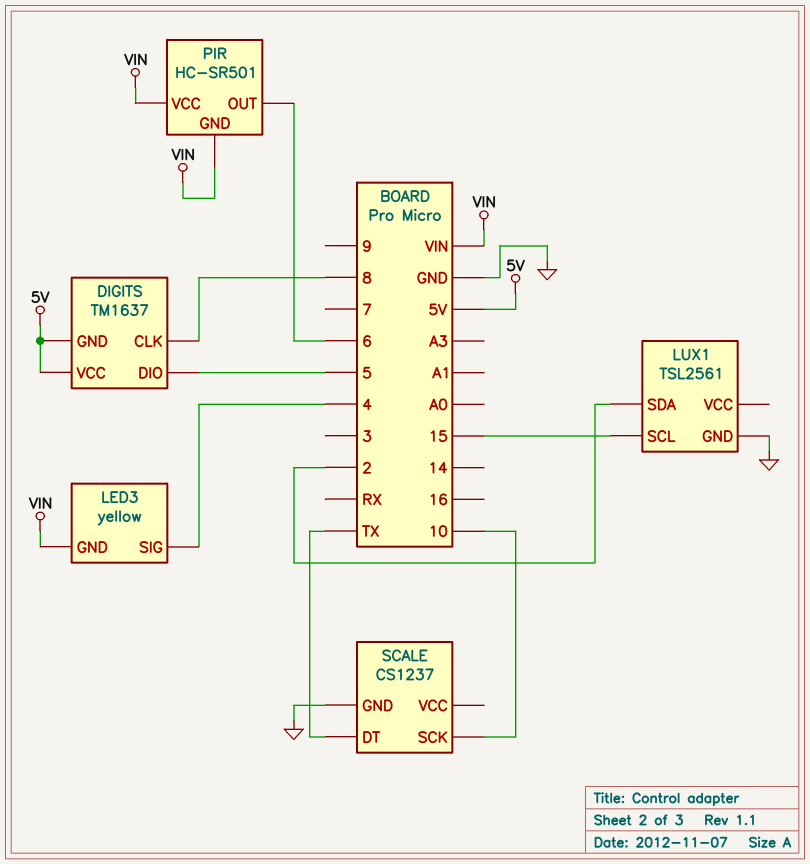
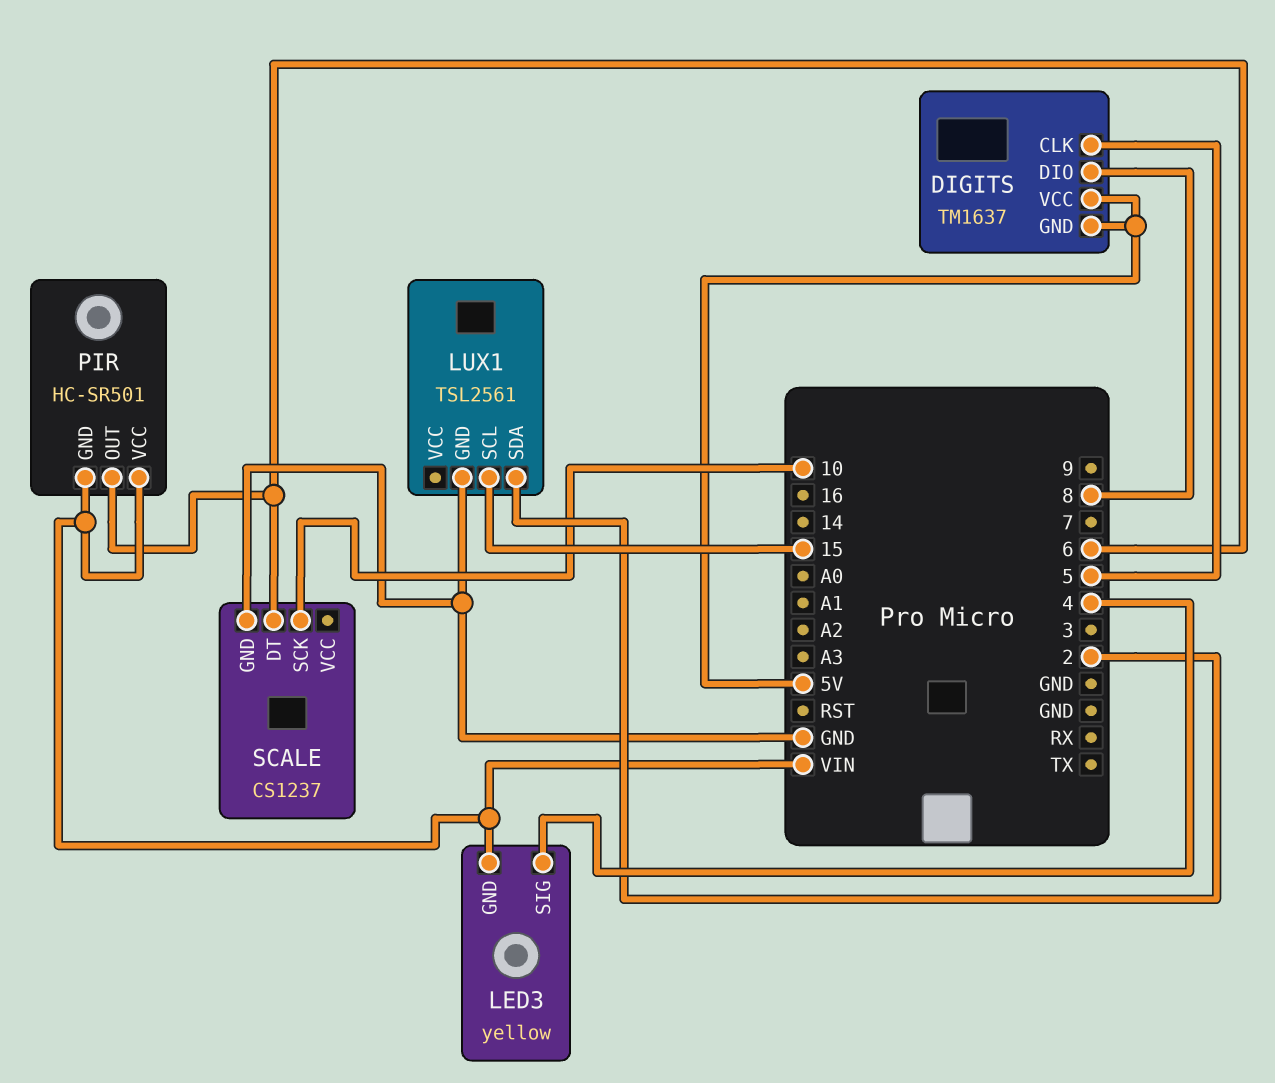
DIGITS pin CLK: 8 -> 5
DIGITS pin DIO: 5 -> 8
SCALE pin DT: TX -> 6

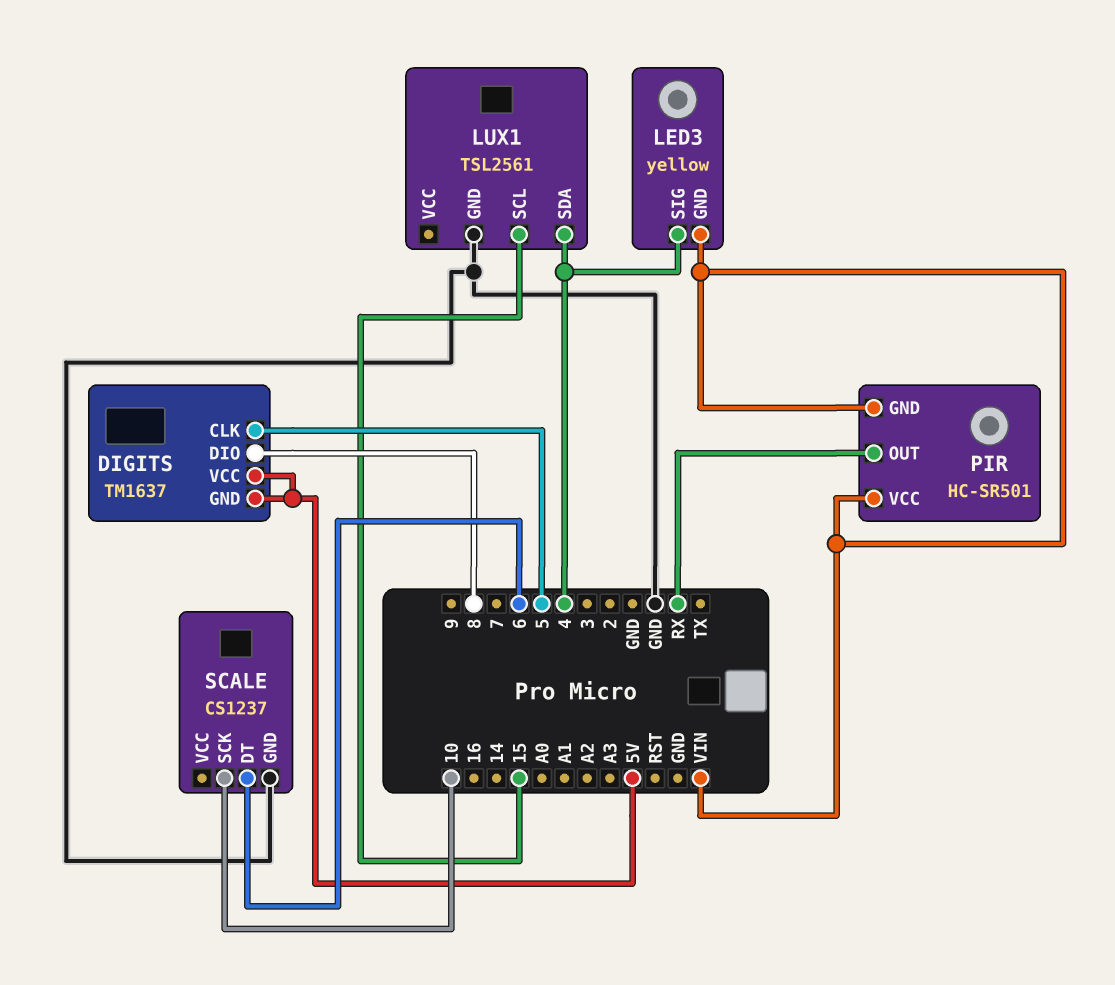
LUX1 pin SDA: 2 -> 4
PIR pin OUT: 6 -> RX

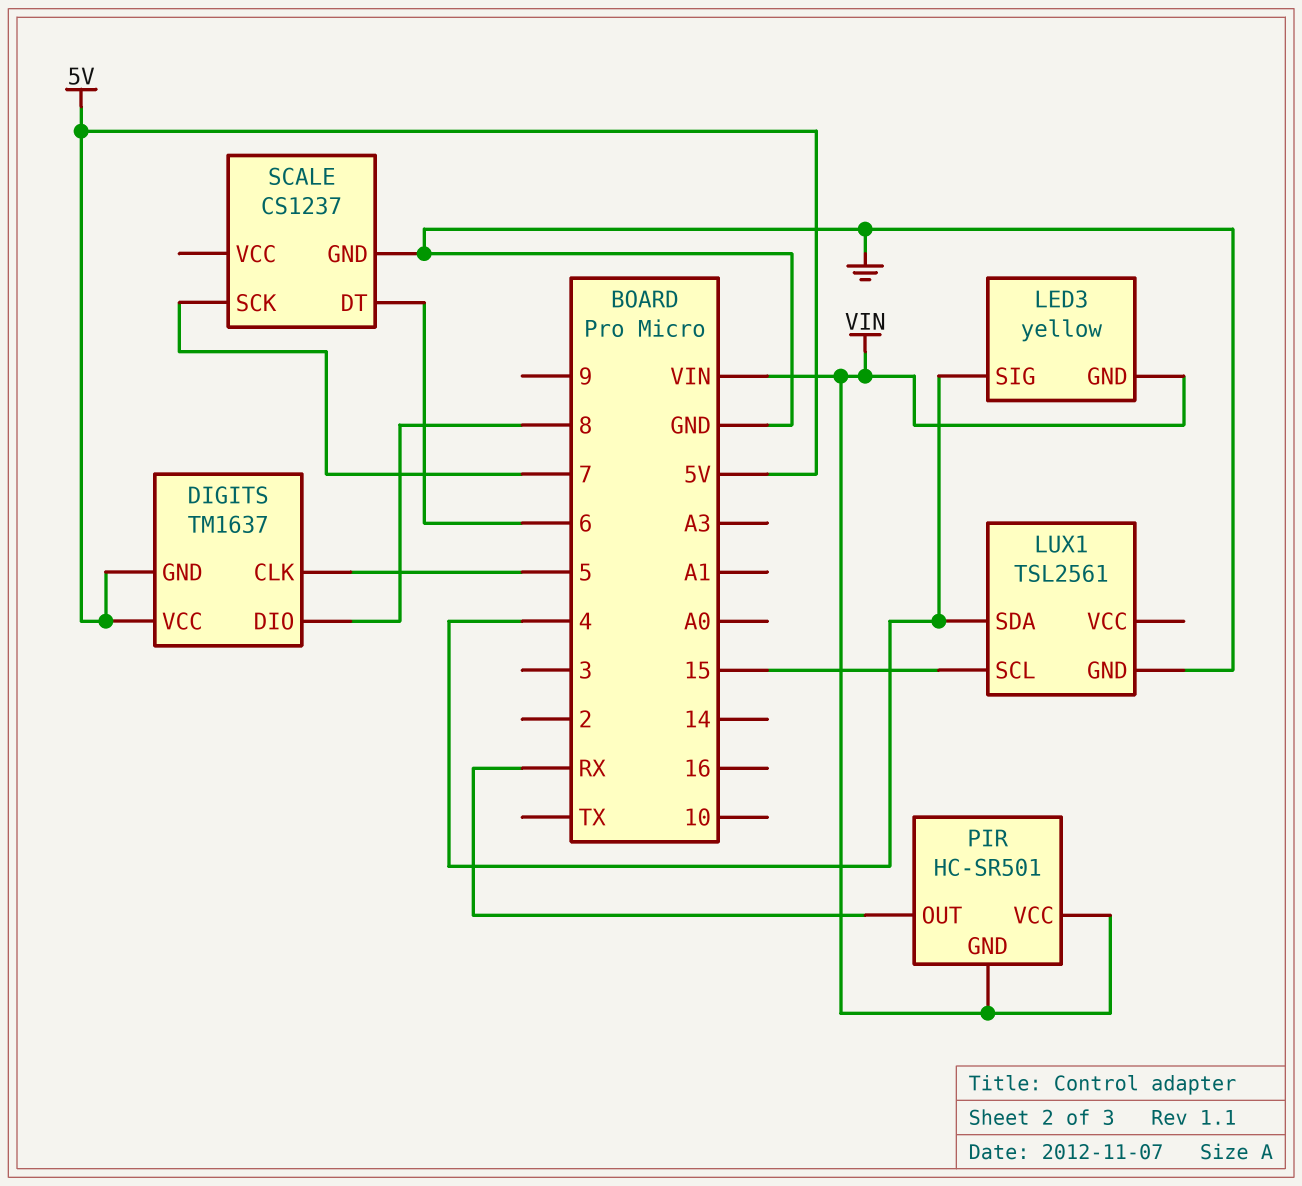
SCALE pin SCK: 10 -> 7

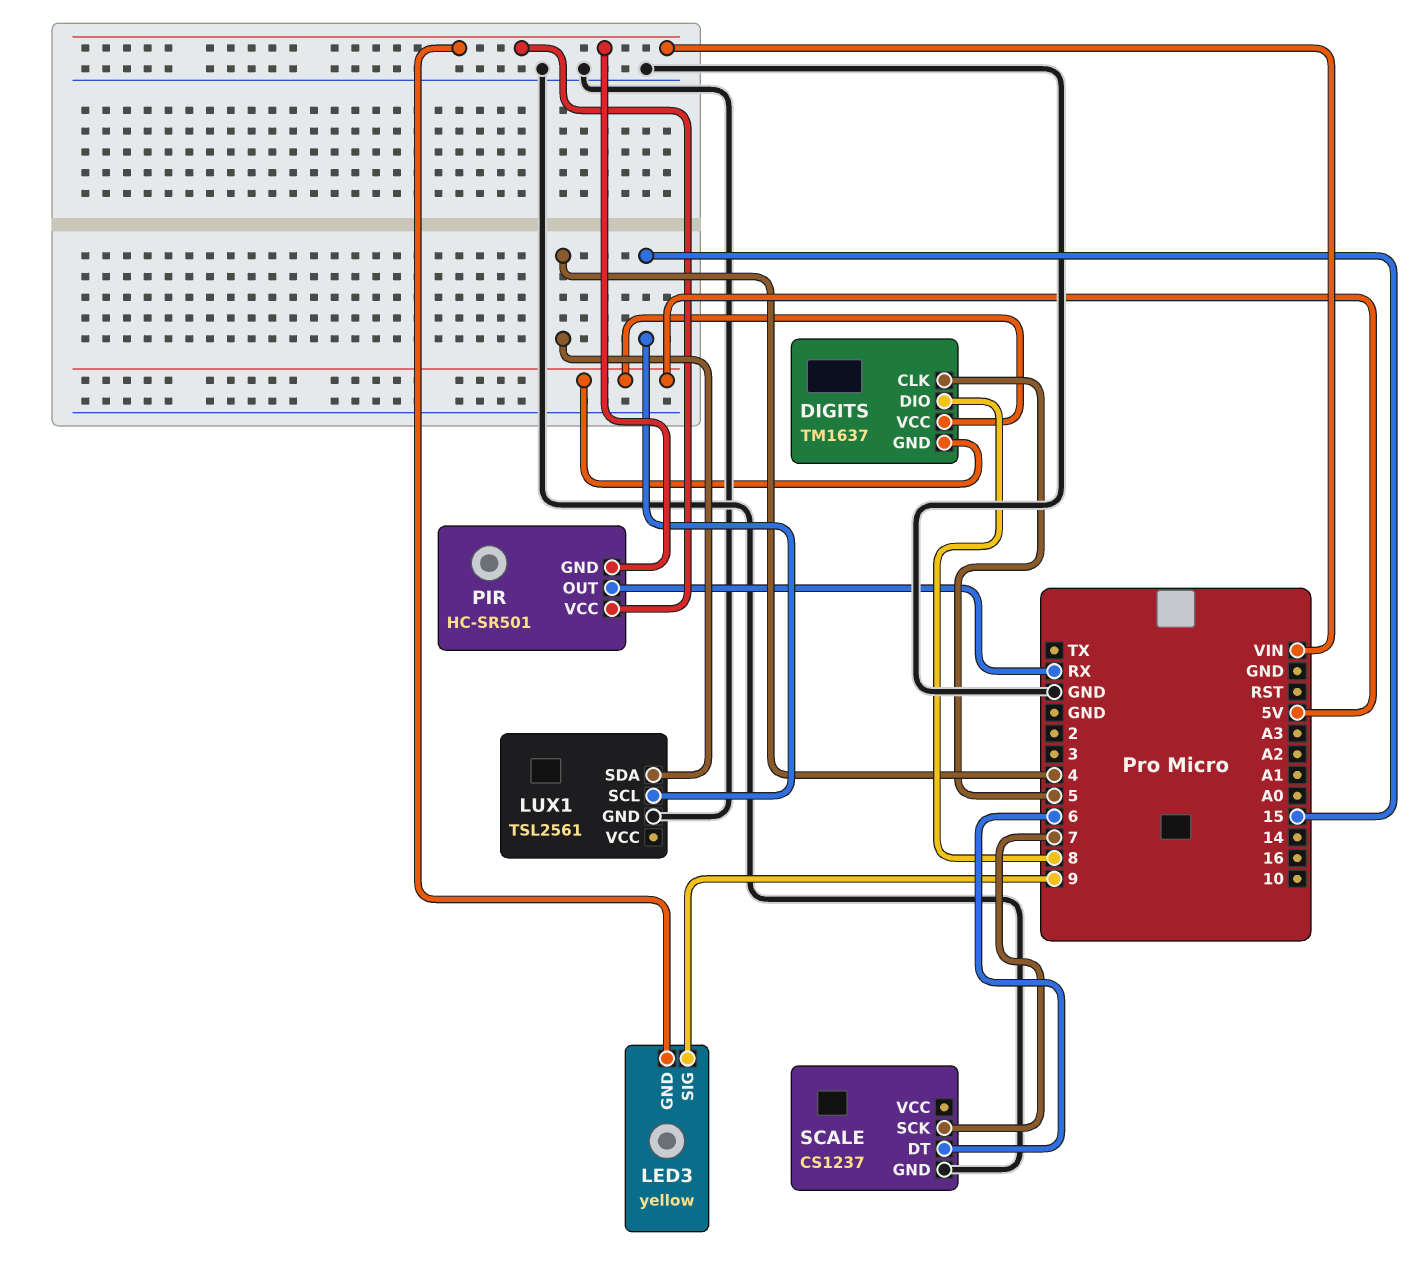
LED3 pin SIG: 4 -> 9

